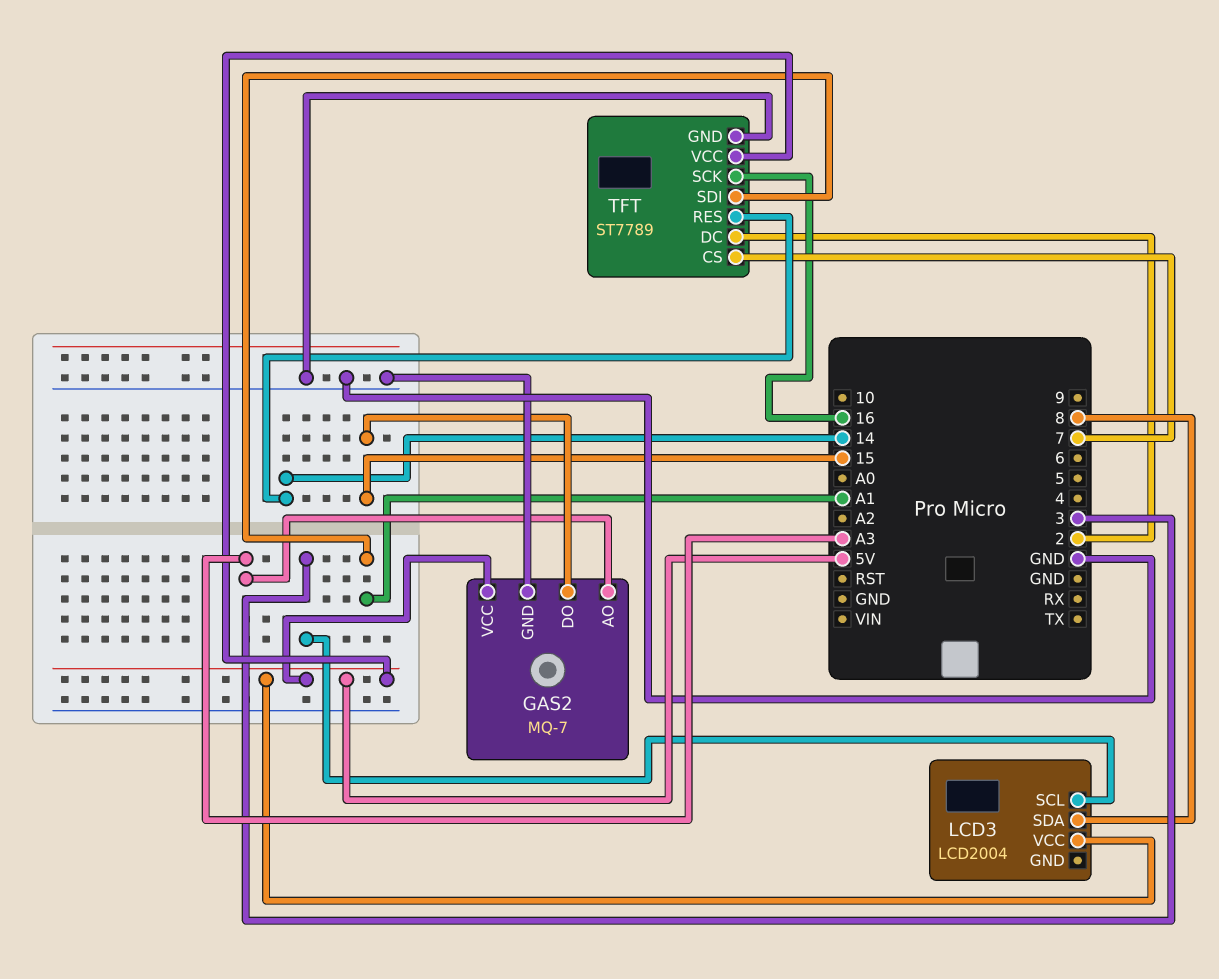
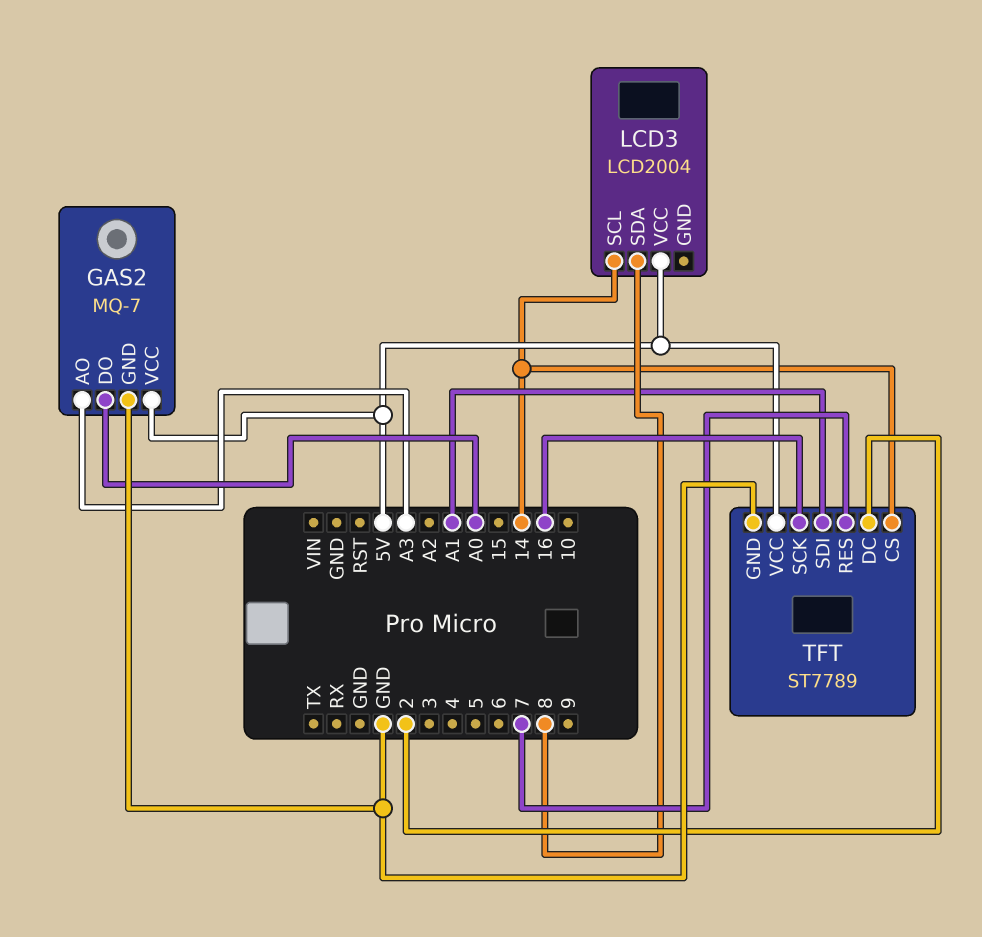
GAS2 pin DO: 15 -> A0
LCD3 pin SCL: 3 -> 14
TFT pin CS: 7 -> 14
TFT pin RES: 14 -> 7

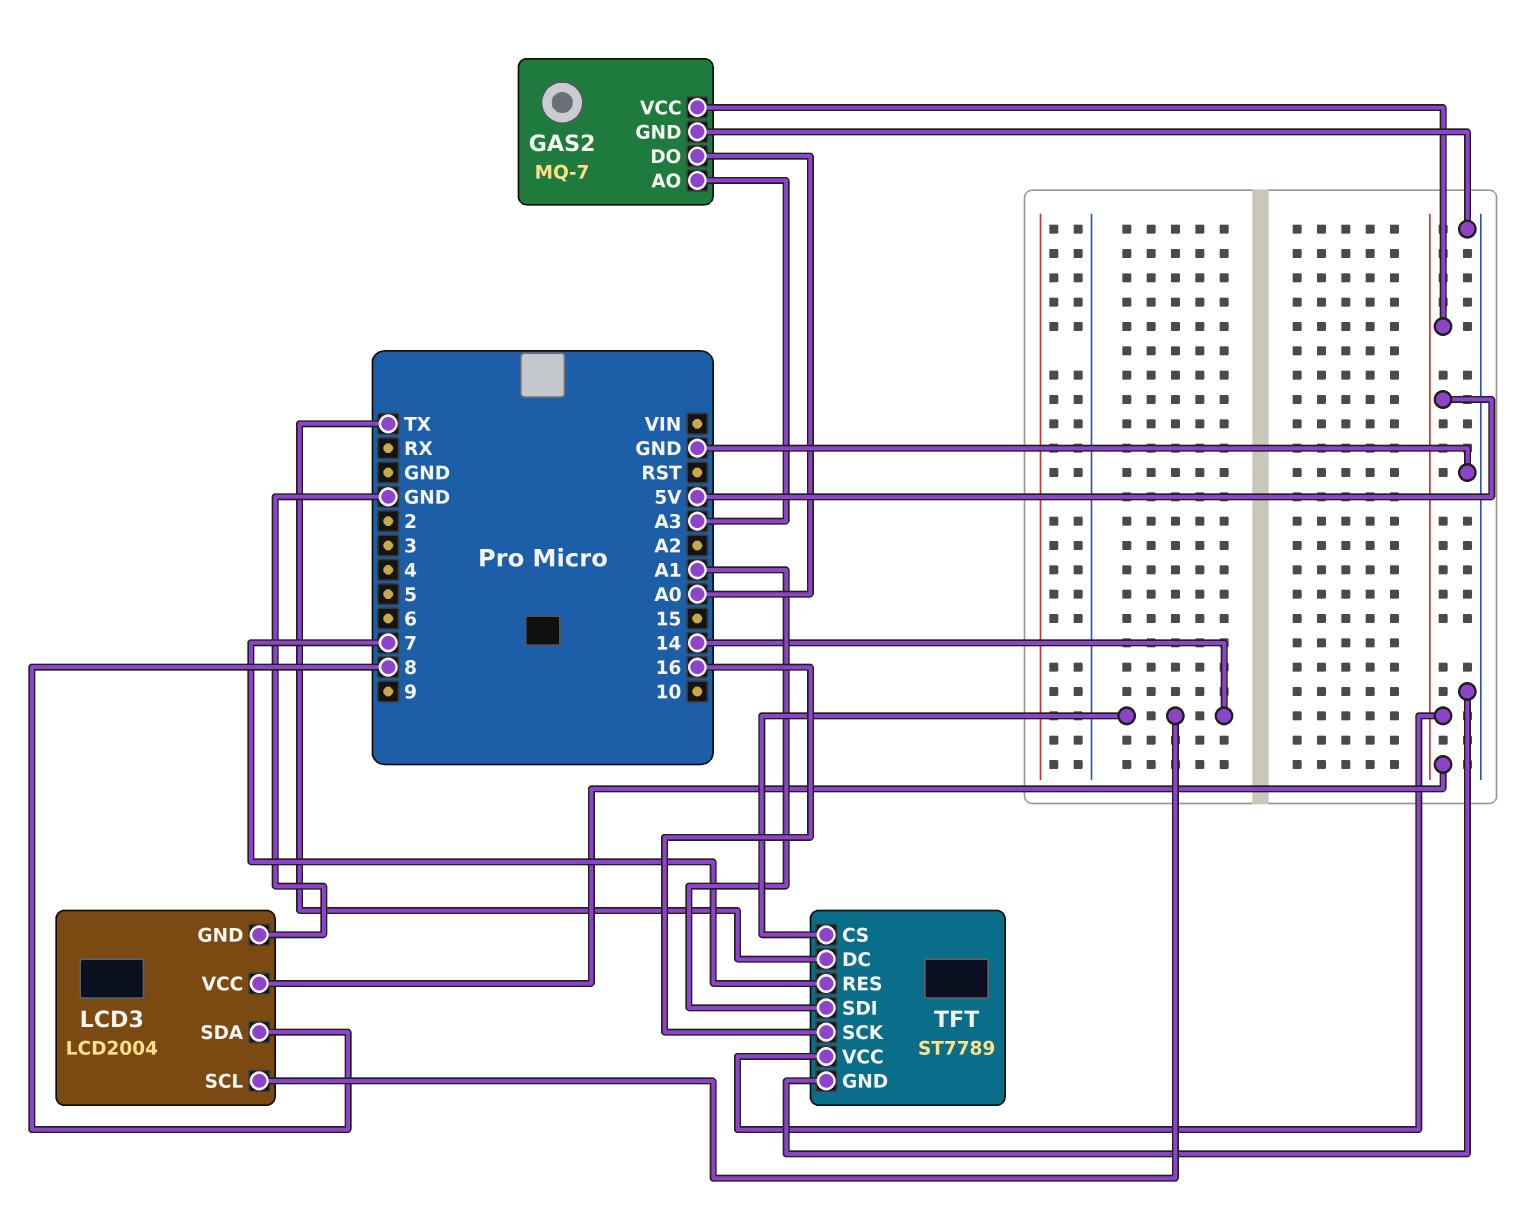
LCD3 pin GND: none -> GND
TFT pin DC: 2 -> TX

